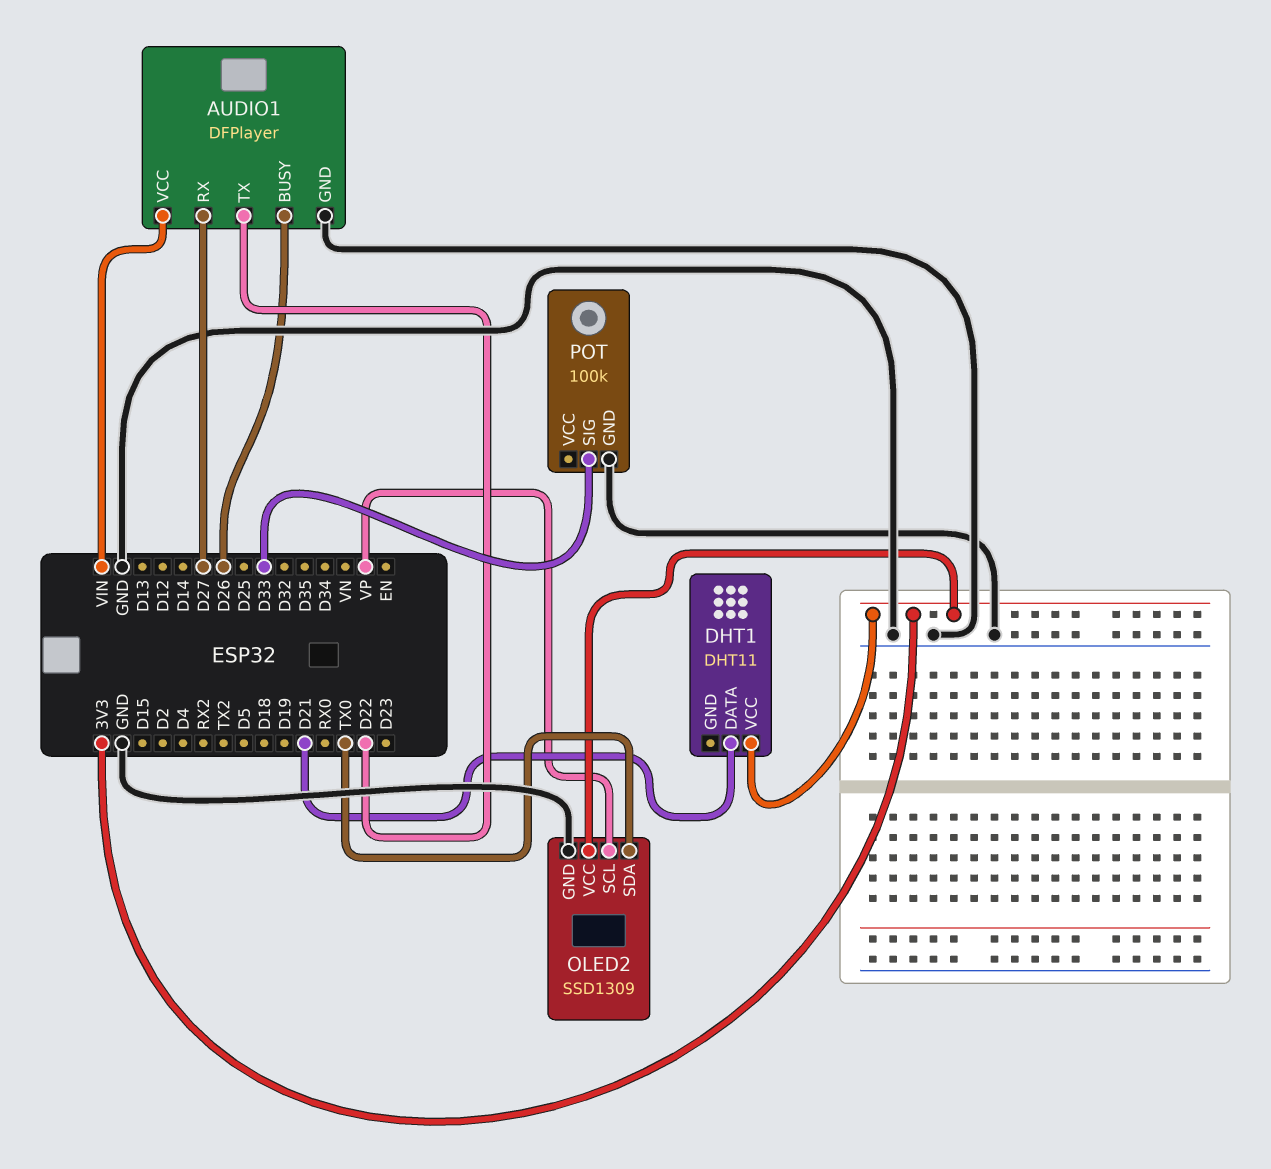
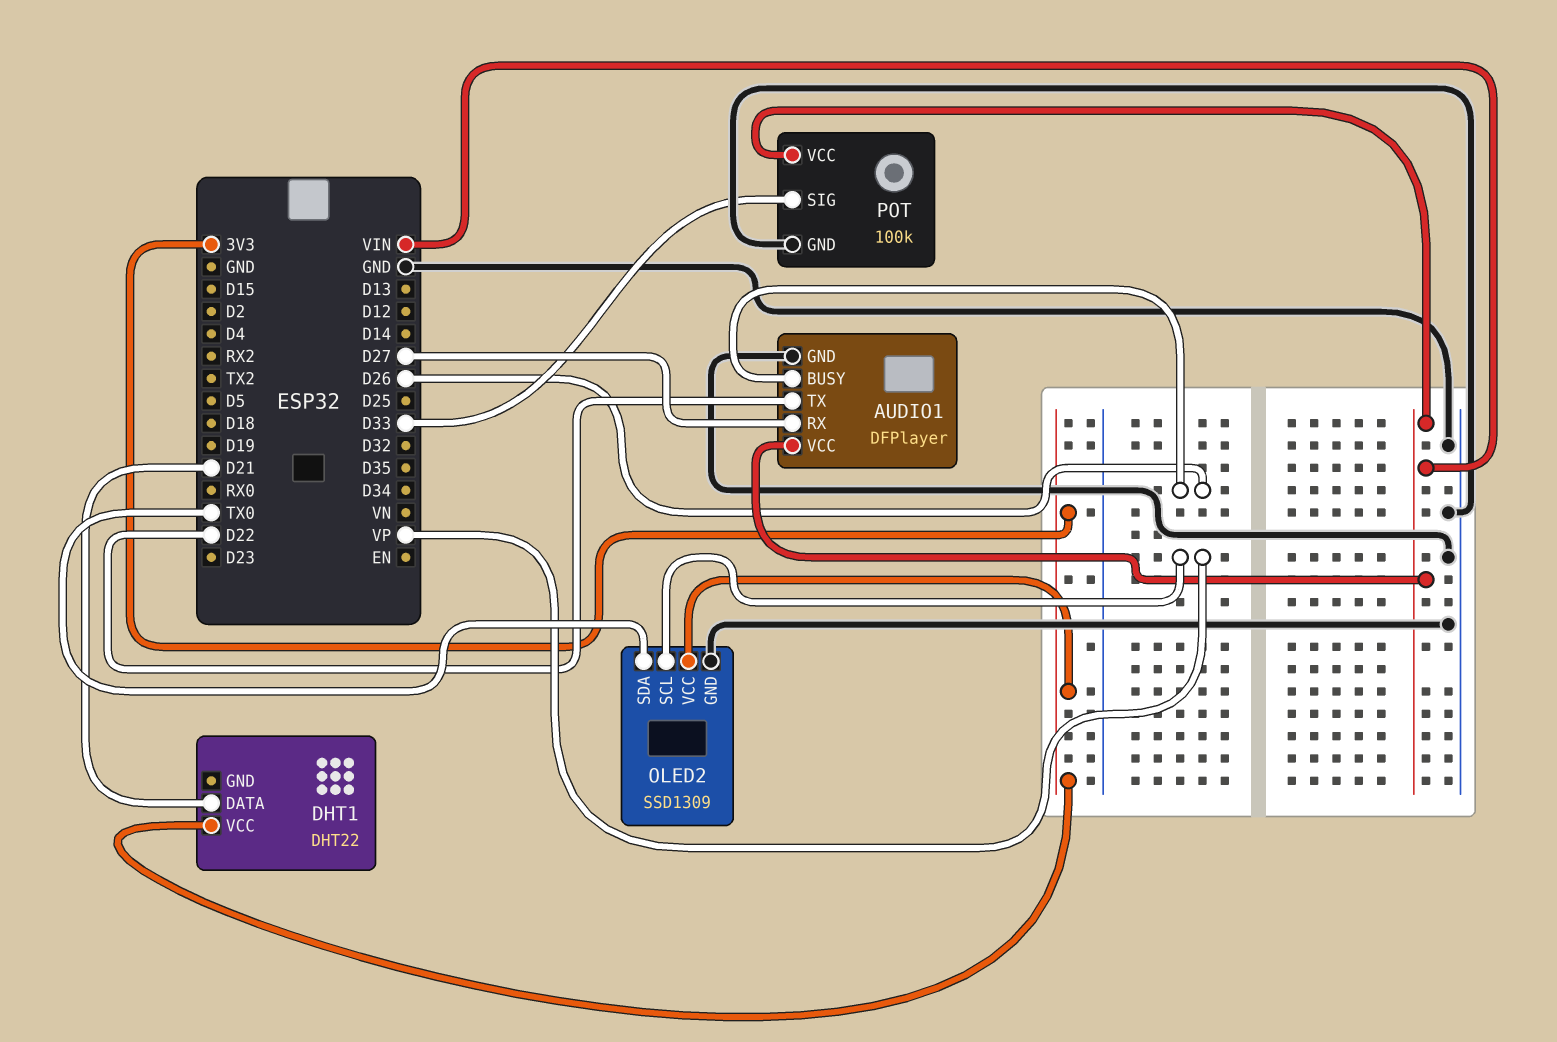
DHT1: DHT11 -> DHT22
POT pin VCC: none -> VIN

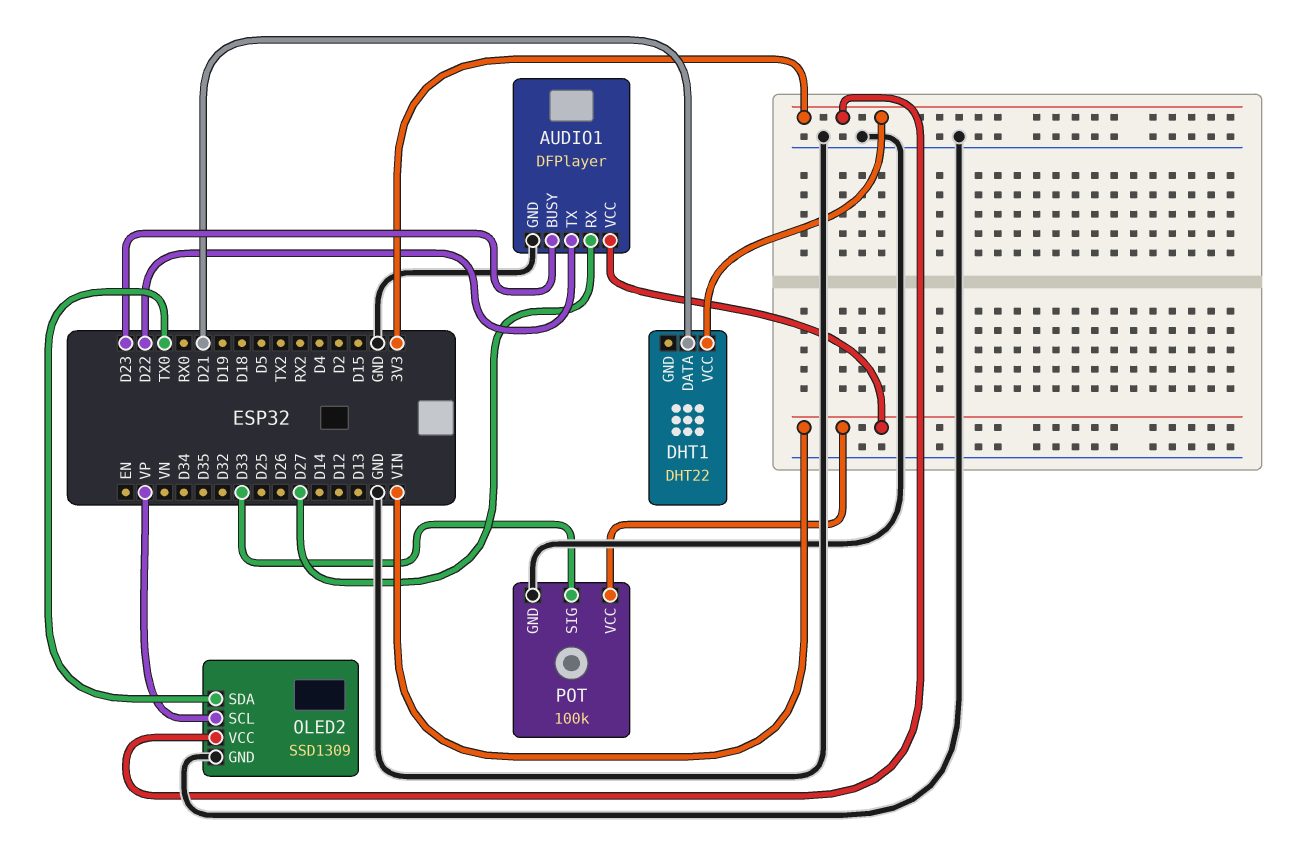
AUDIO1 pin BUSY: D26 -> D23

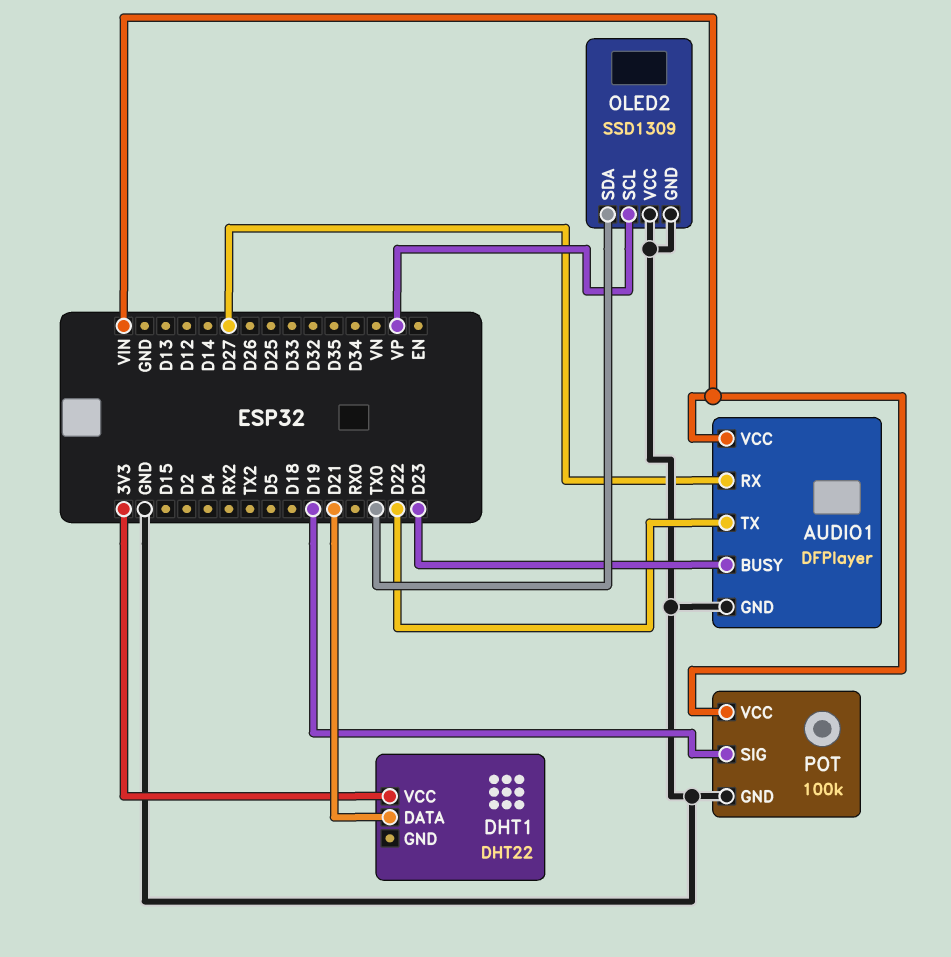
OLED2 pin VCC: 3V3 -> GND
POT pin SIG: D33 -> D19

